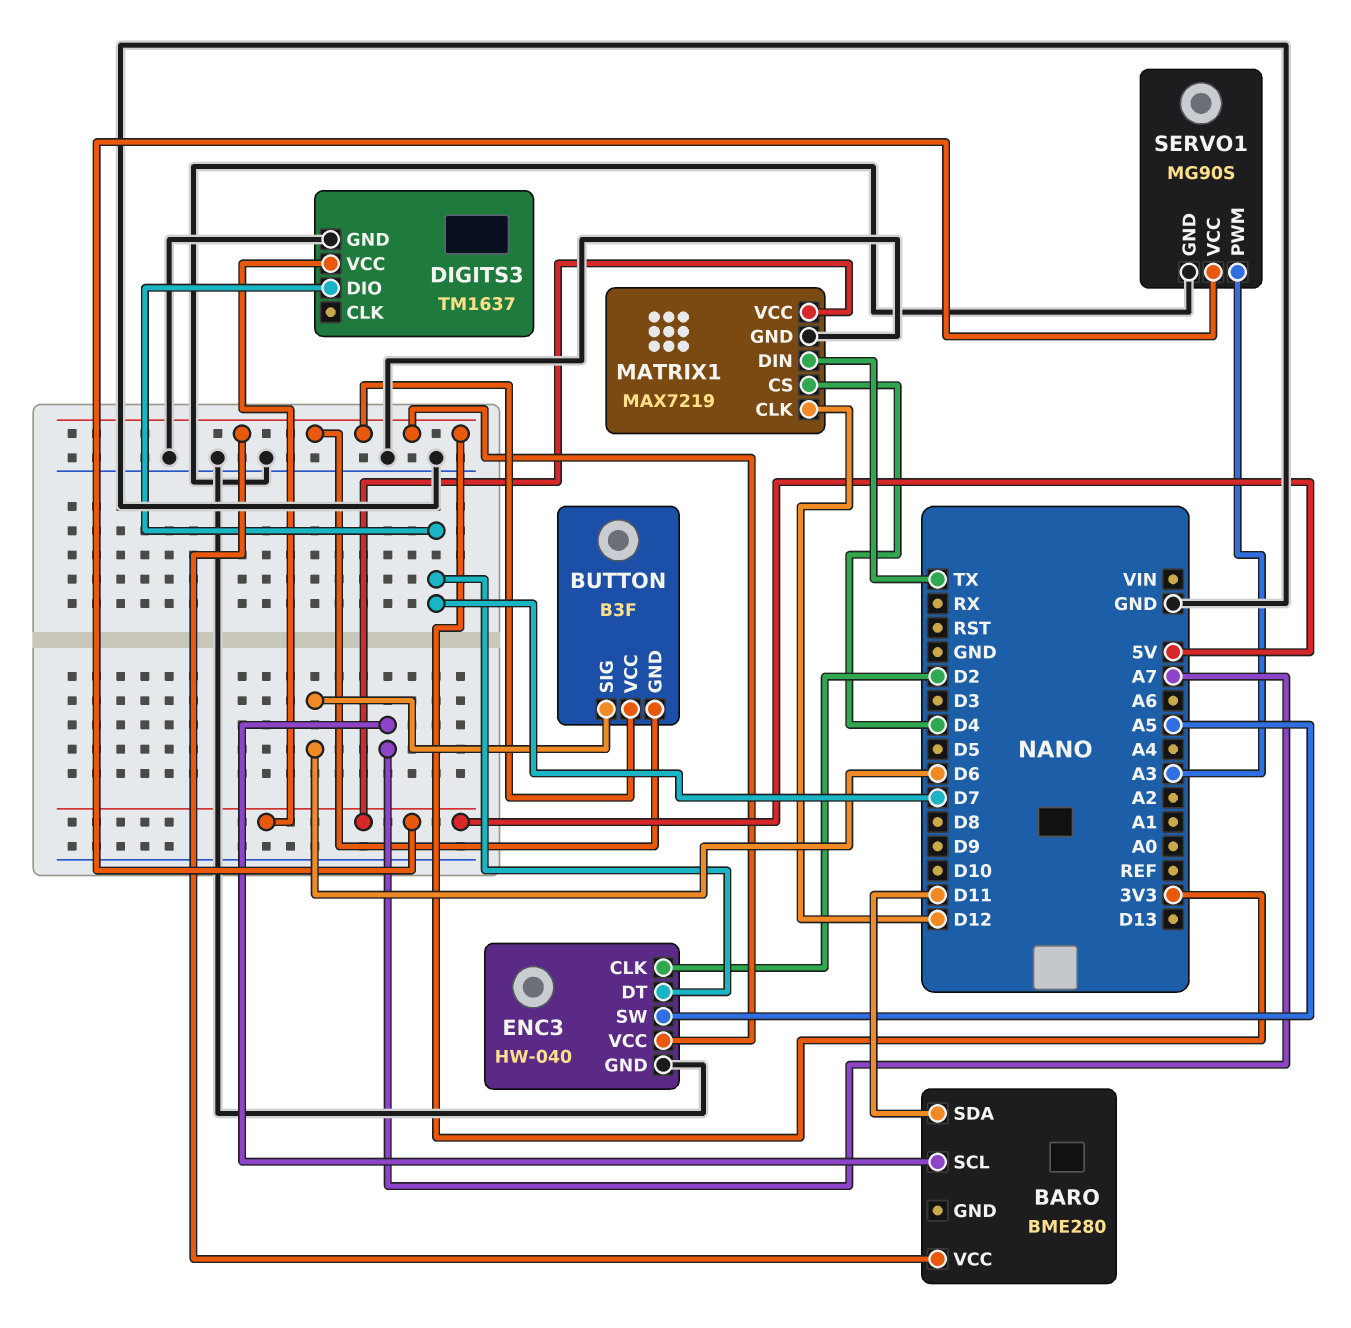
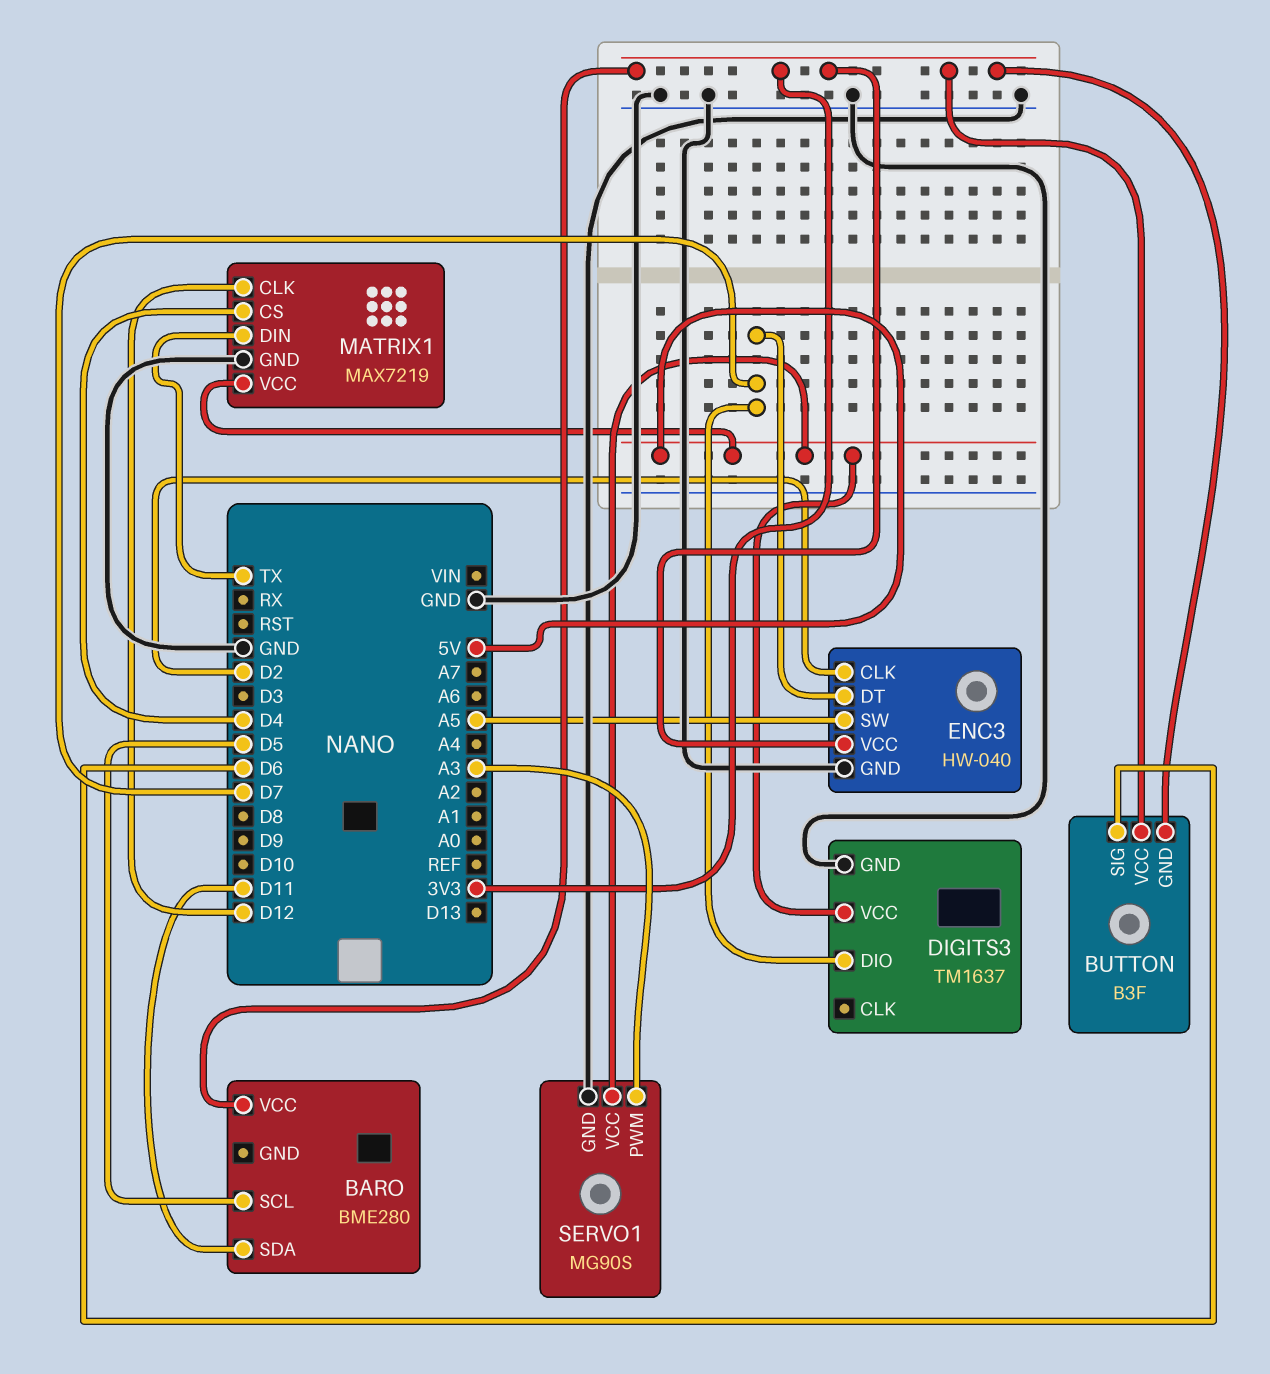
BARO pin SCL: A7 -> D5

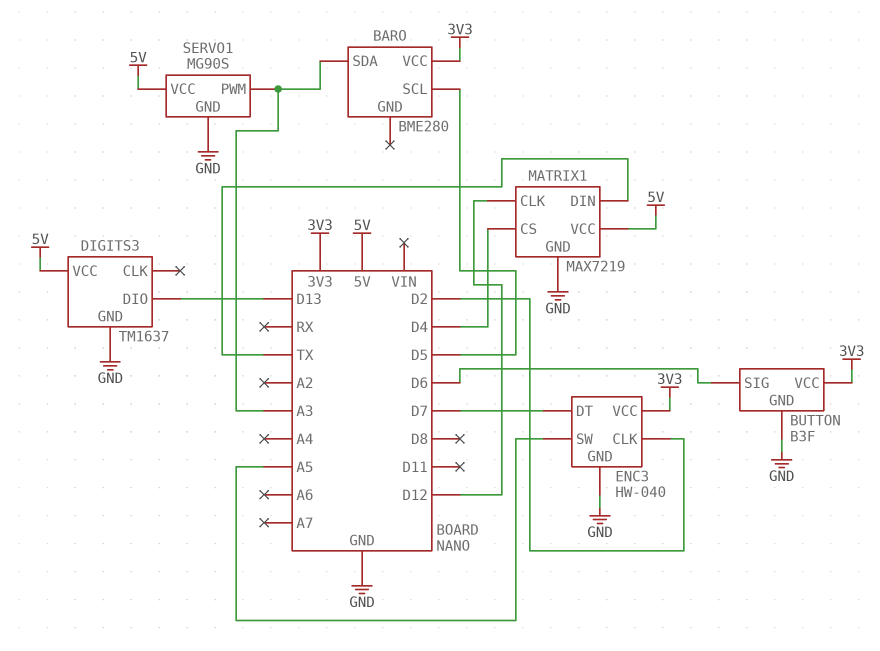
BARO pin SDA: D11 -> A3
BUTTON pin GND: 3V3 -> GND
DIGITS3 pin DIO: D7 -> D13

